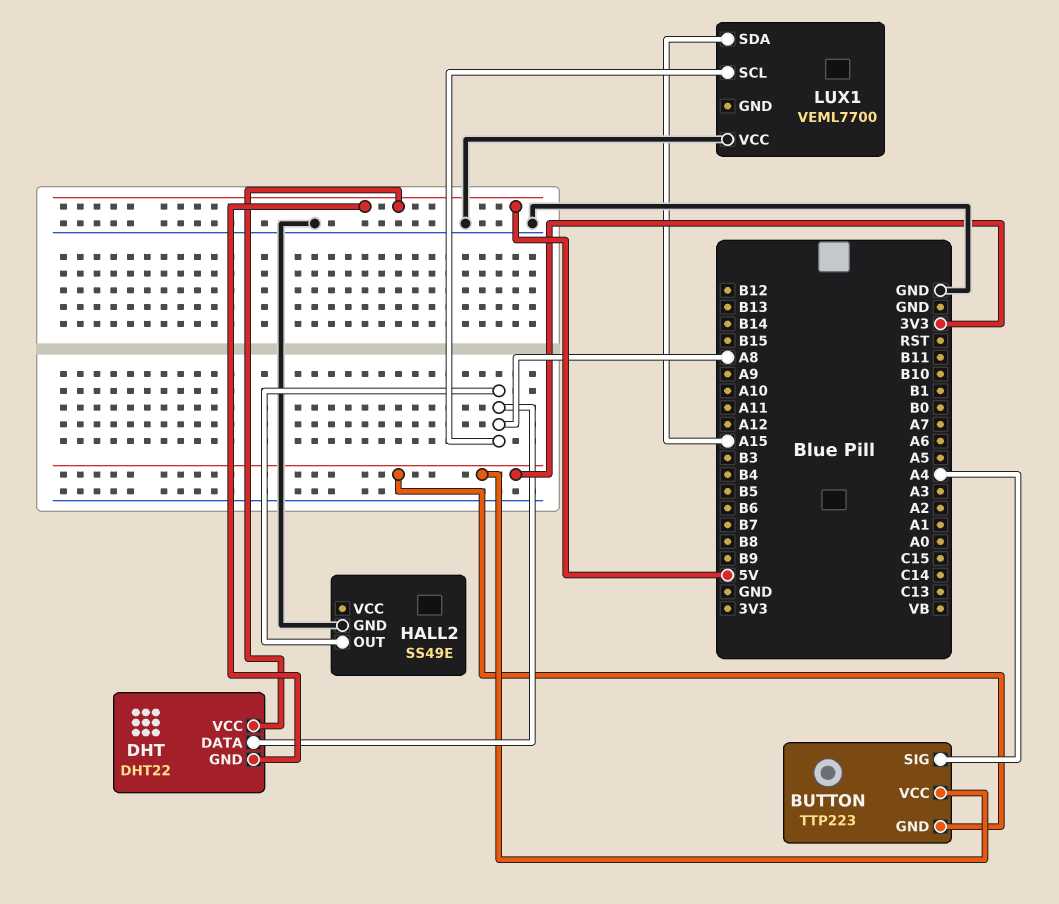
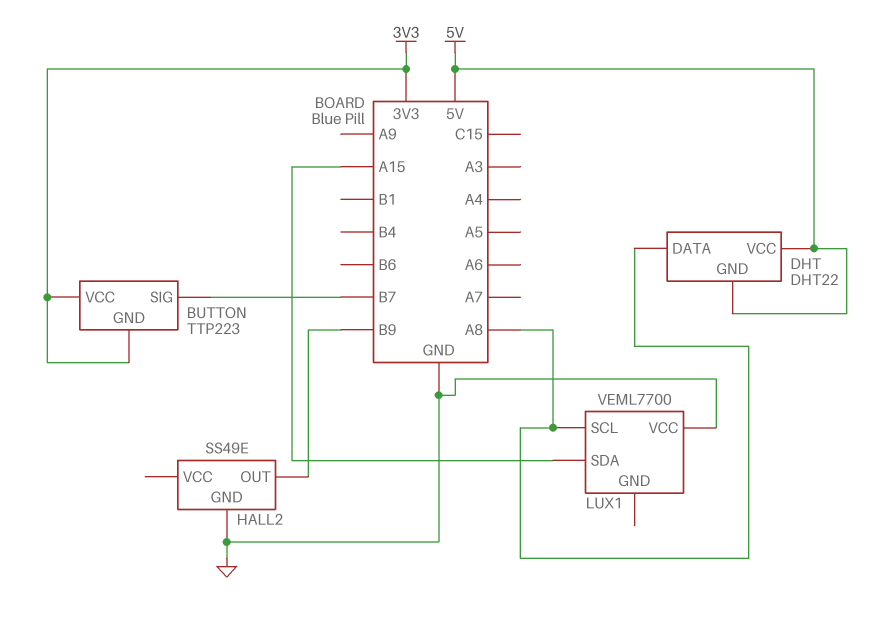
BUTTON pin SIG: A4 -> B7
HALL2 pin OUT: A8 -> B9

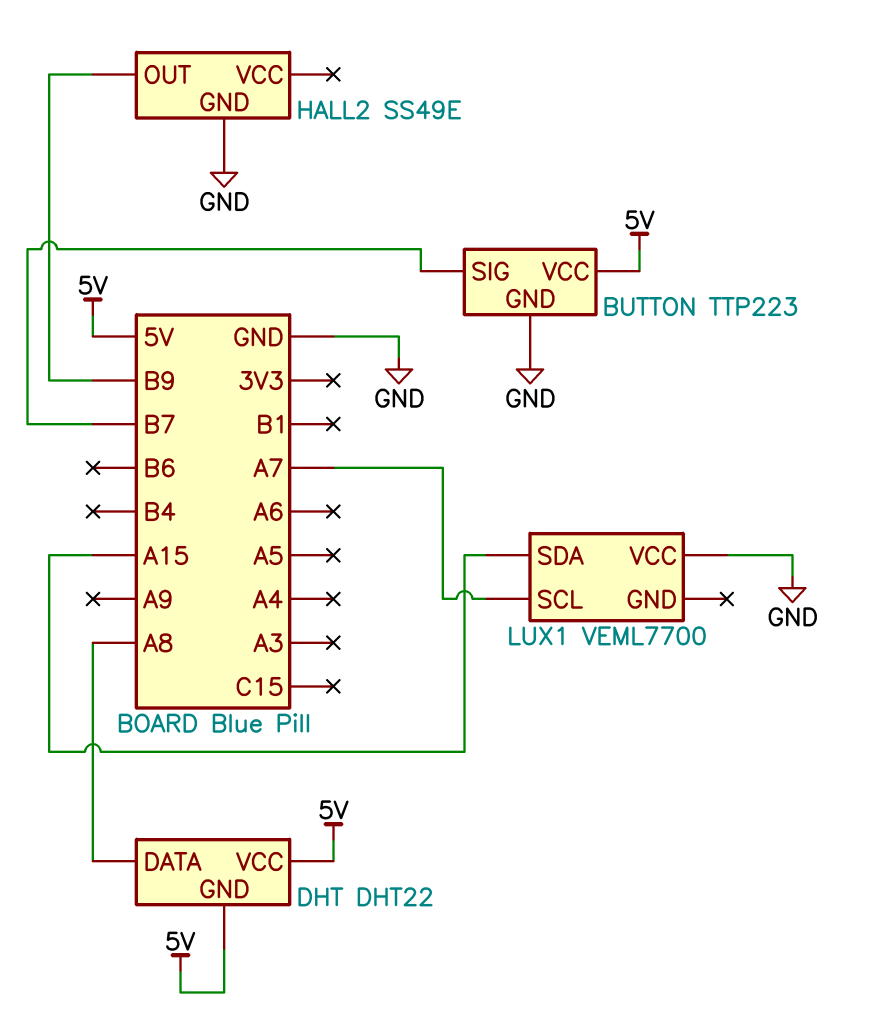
BUTTON pin GND: 3V3 -> GND
BUTTON pin VCC: 3V3 -> 5V
LUX1 pin SCL: A8 -> A7

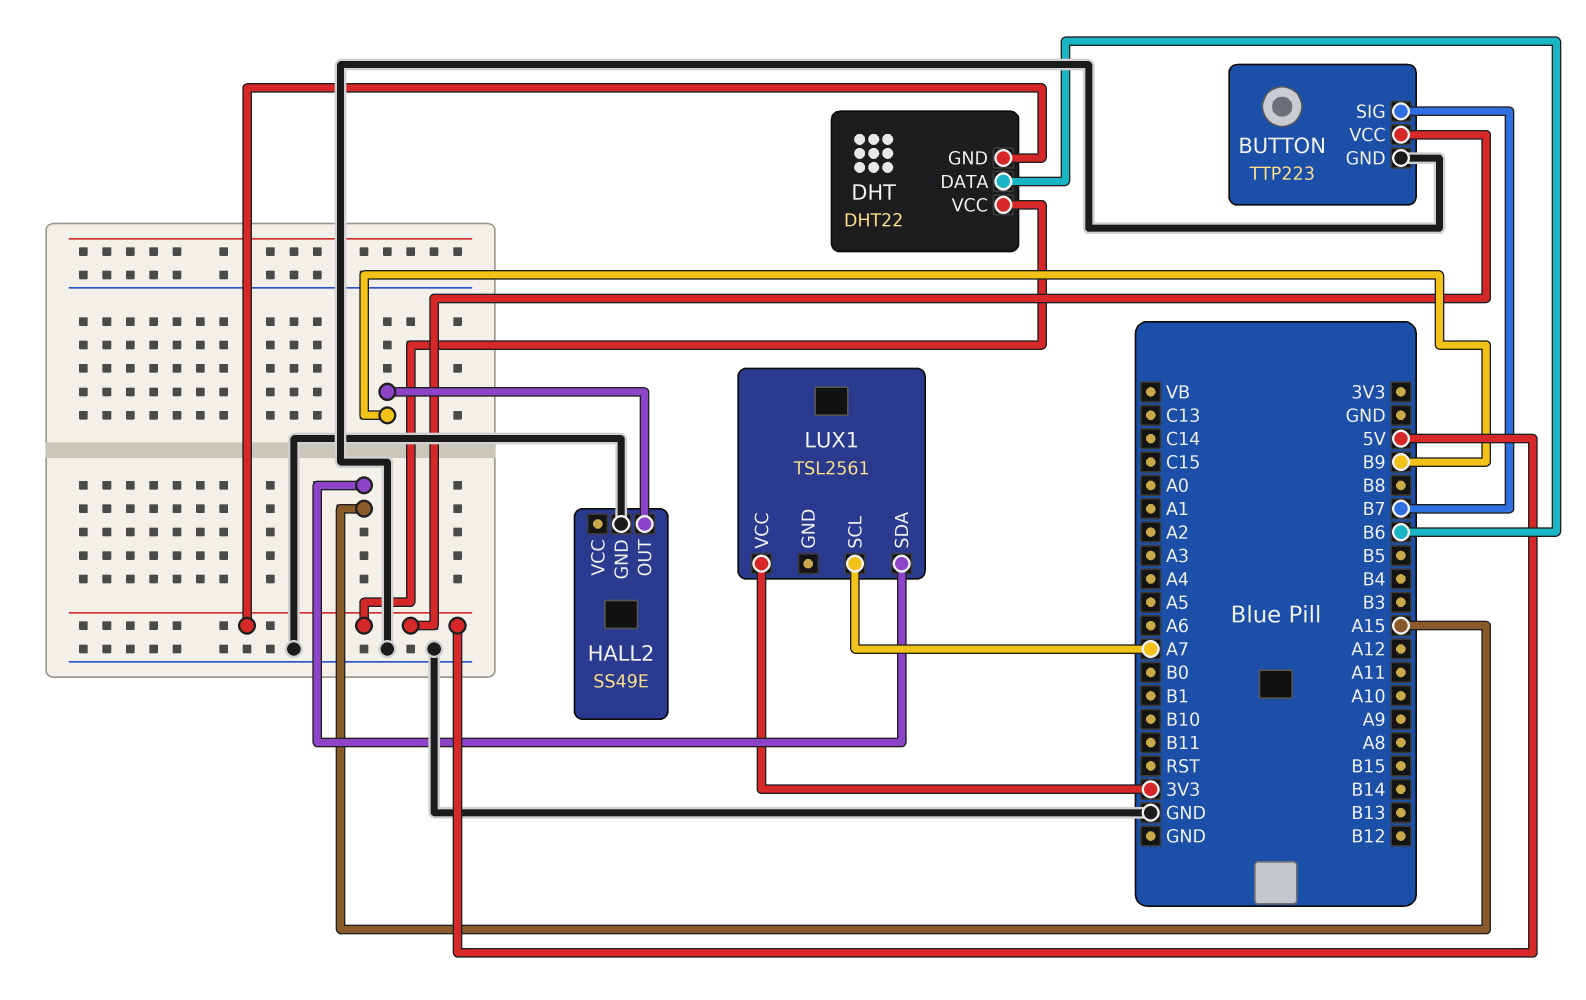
DHT pin DATA: A8 -> B6
LUX1: VEML7700 -> TSL2561
LUX1 pin VCC: GND -> 3V3

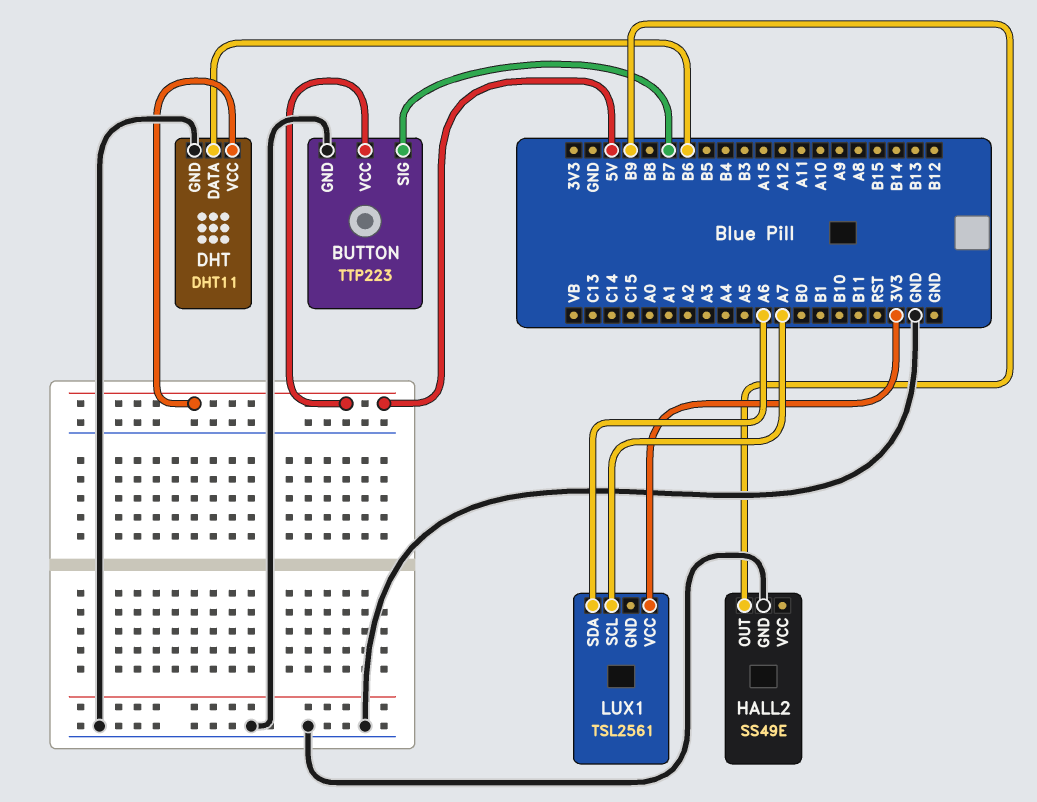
DHT: DHT22 -> DHT11
DHT pin GND: 5V -> GND
LUX1 pin SDA: A15 -> A6

